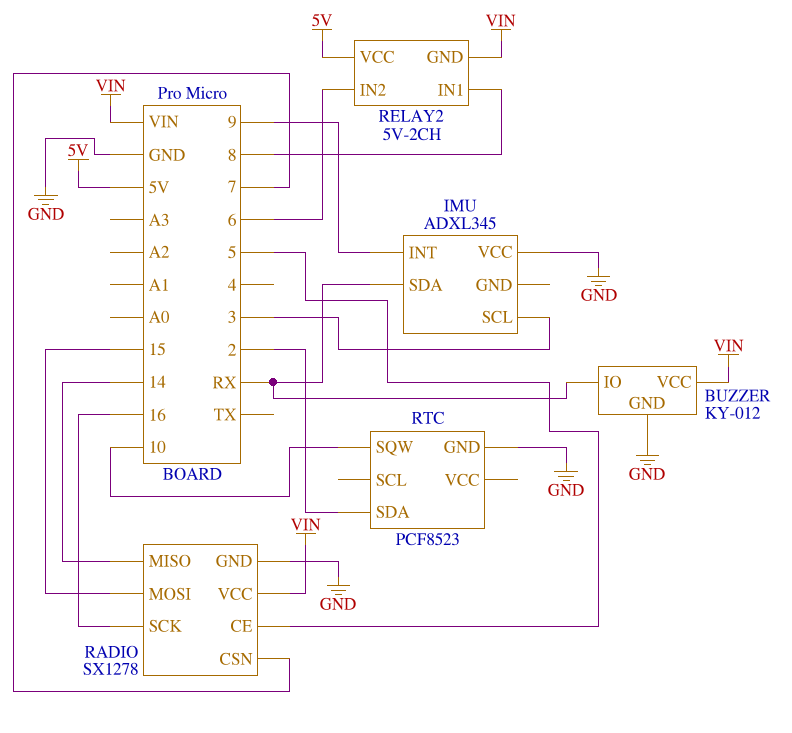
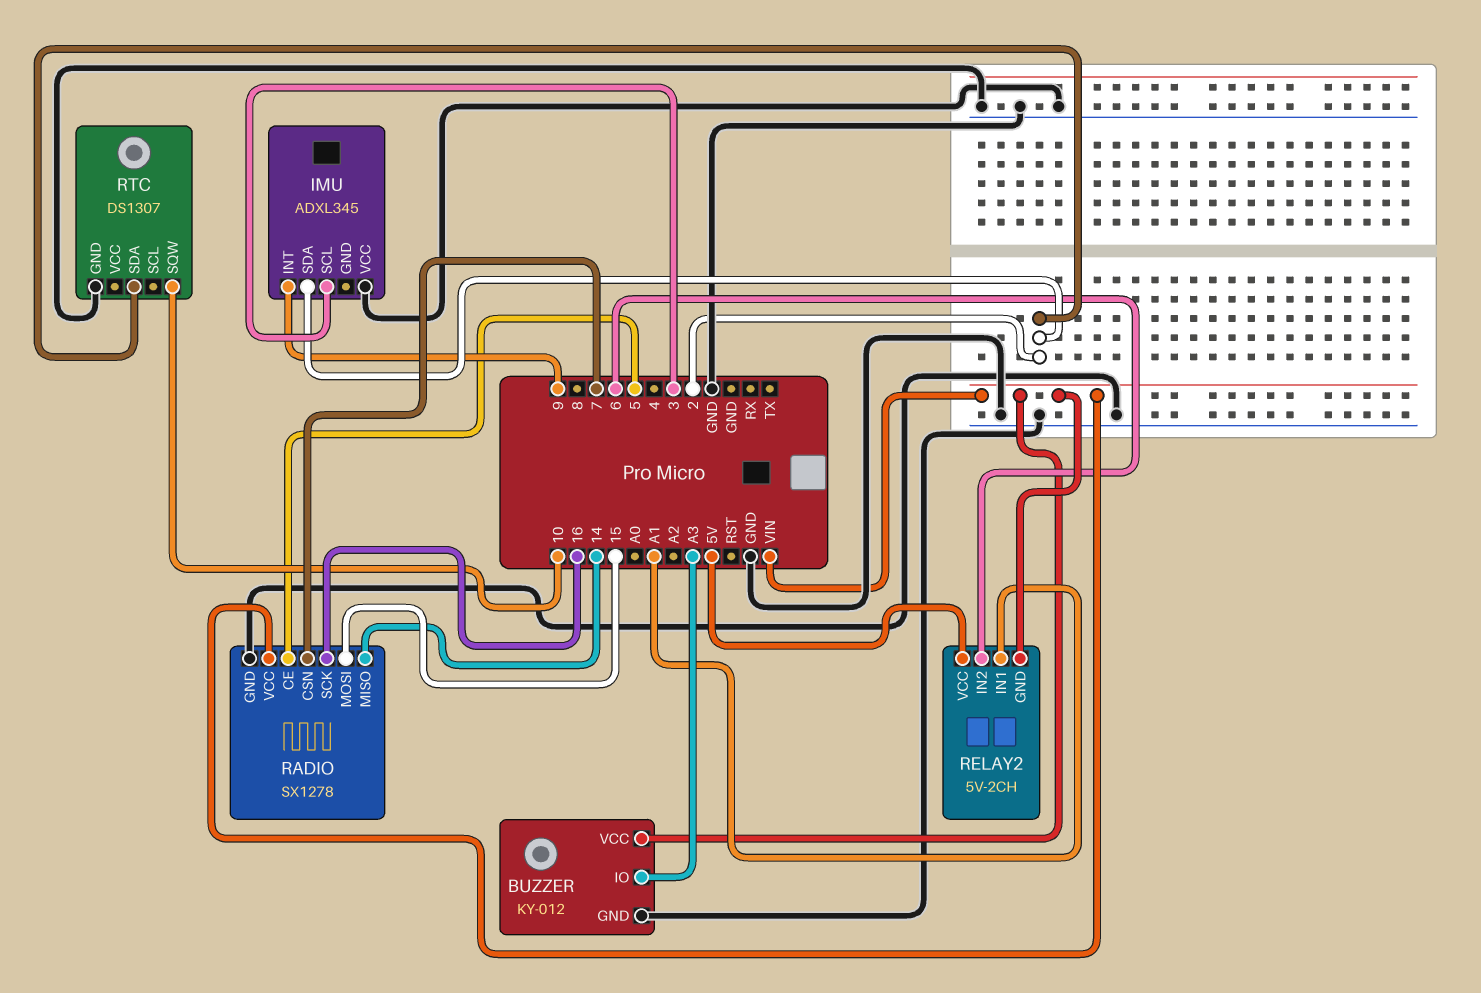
BUZZER pin IO: RX -> A3
IMU pin SDA: RX -> 2
RELAY2 pin IN1: 8 -> A1
RTC: PCF8523 -> DS1307

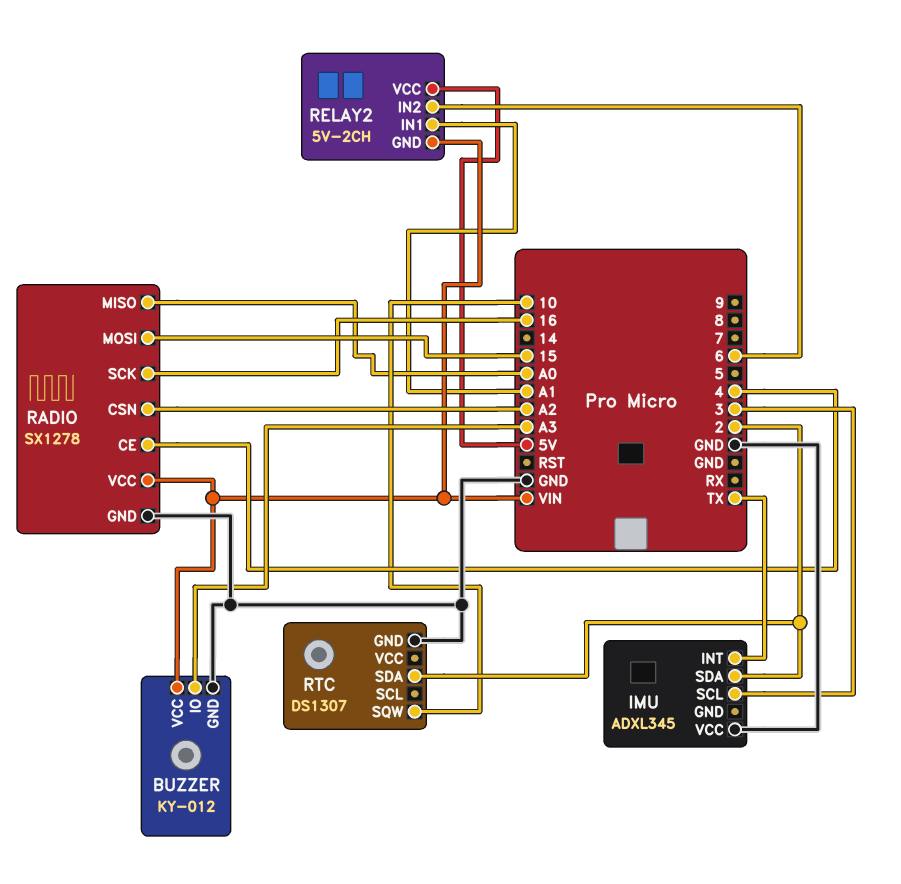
IMU pin INT: 9 -> TX
RADIO pin CE: 5 -> 4
RADIO pin CSN: 7 -> A2
RADIO pin MISO: 14 -> A0

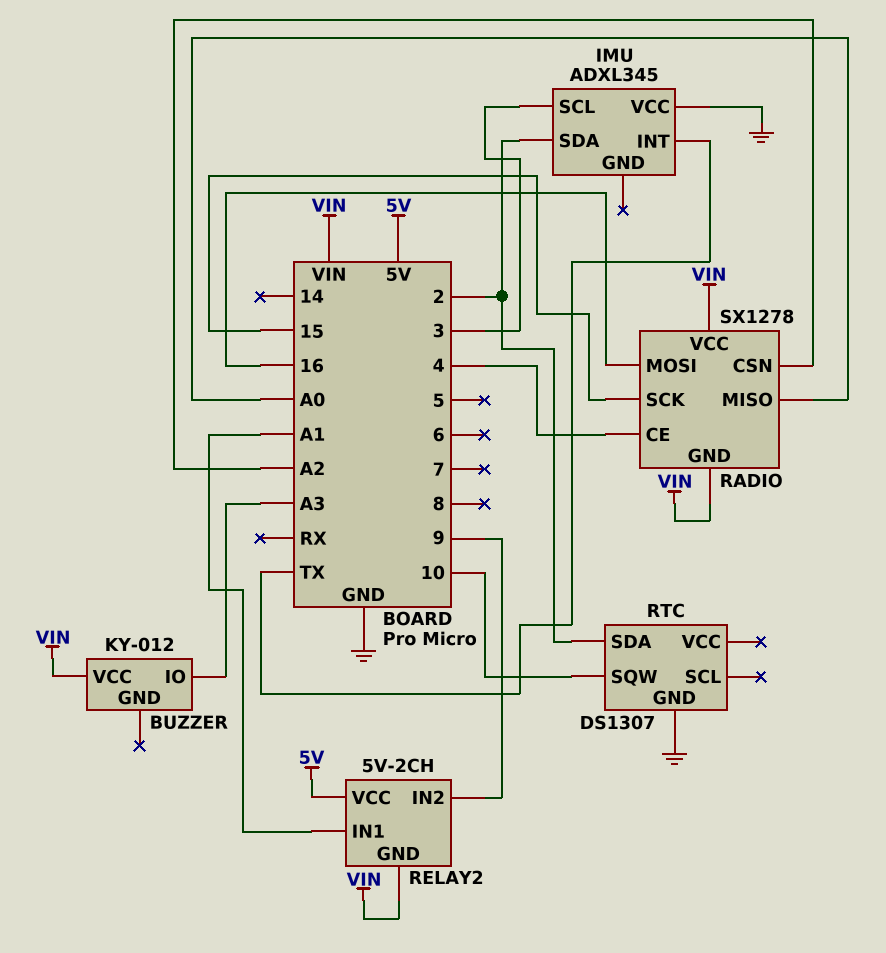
BUZZER pin GND: GND -> none
RADIO pin GND: GND -> VIN
RADIO pin MOSI: 15 -> 16
RADIO pin SCK: 16 -> 15
RELAY2 pin IN2: 6 -> 9

